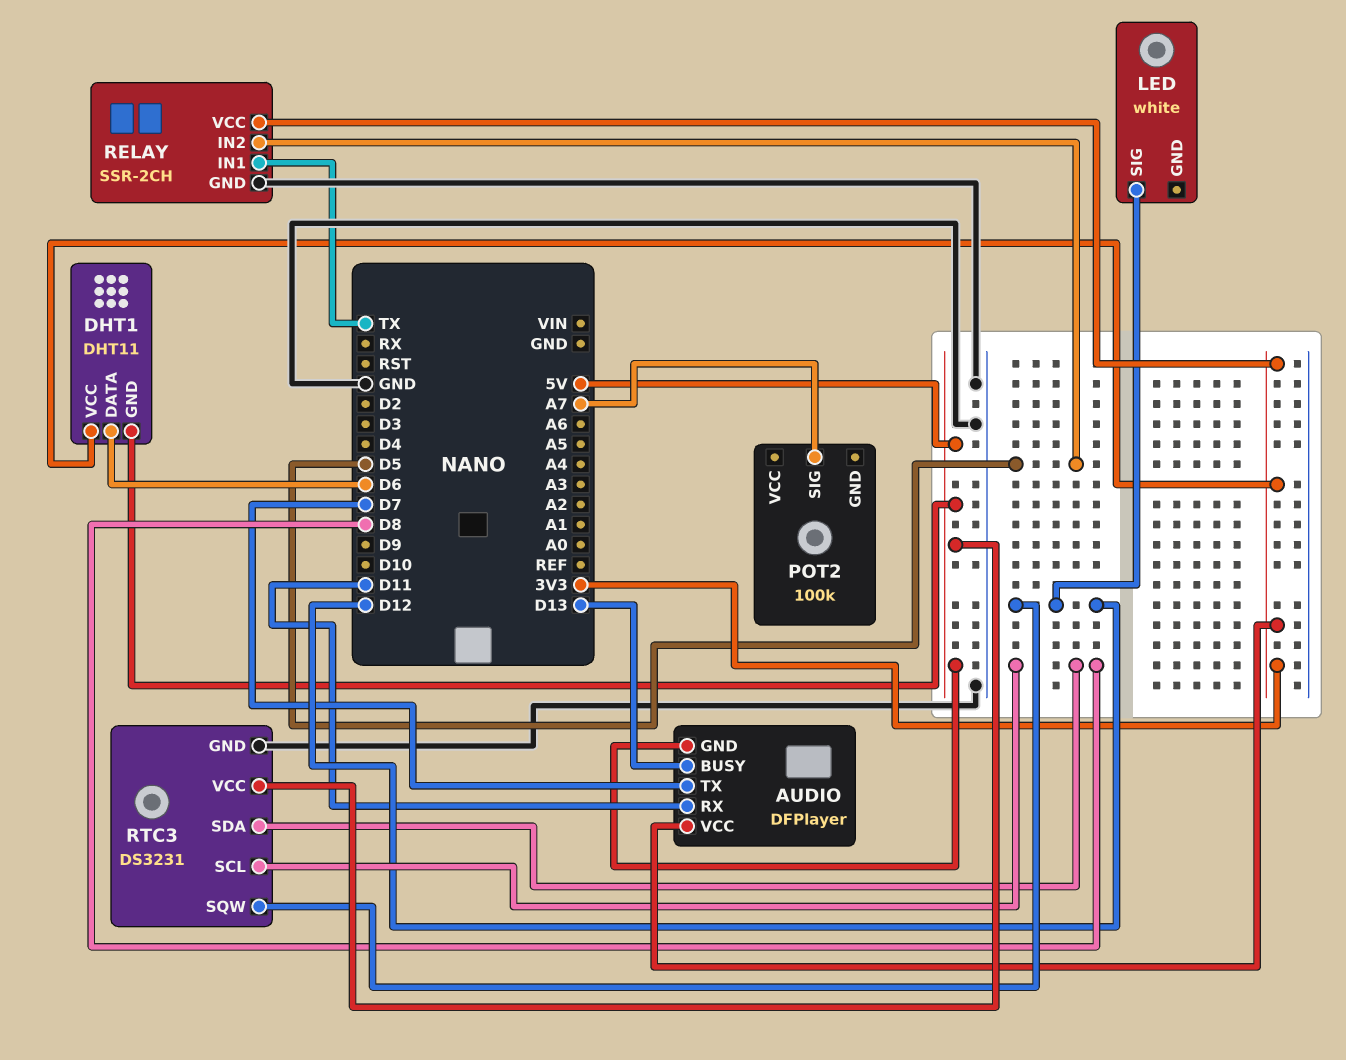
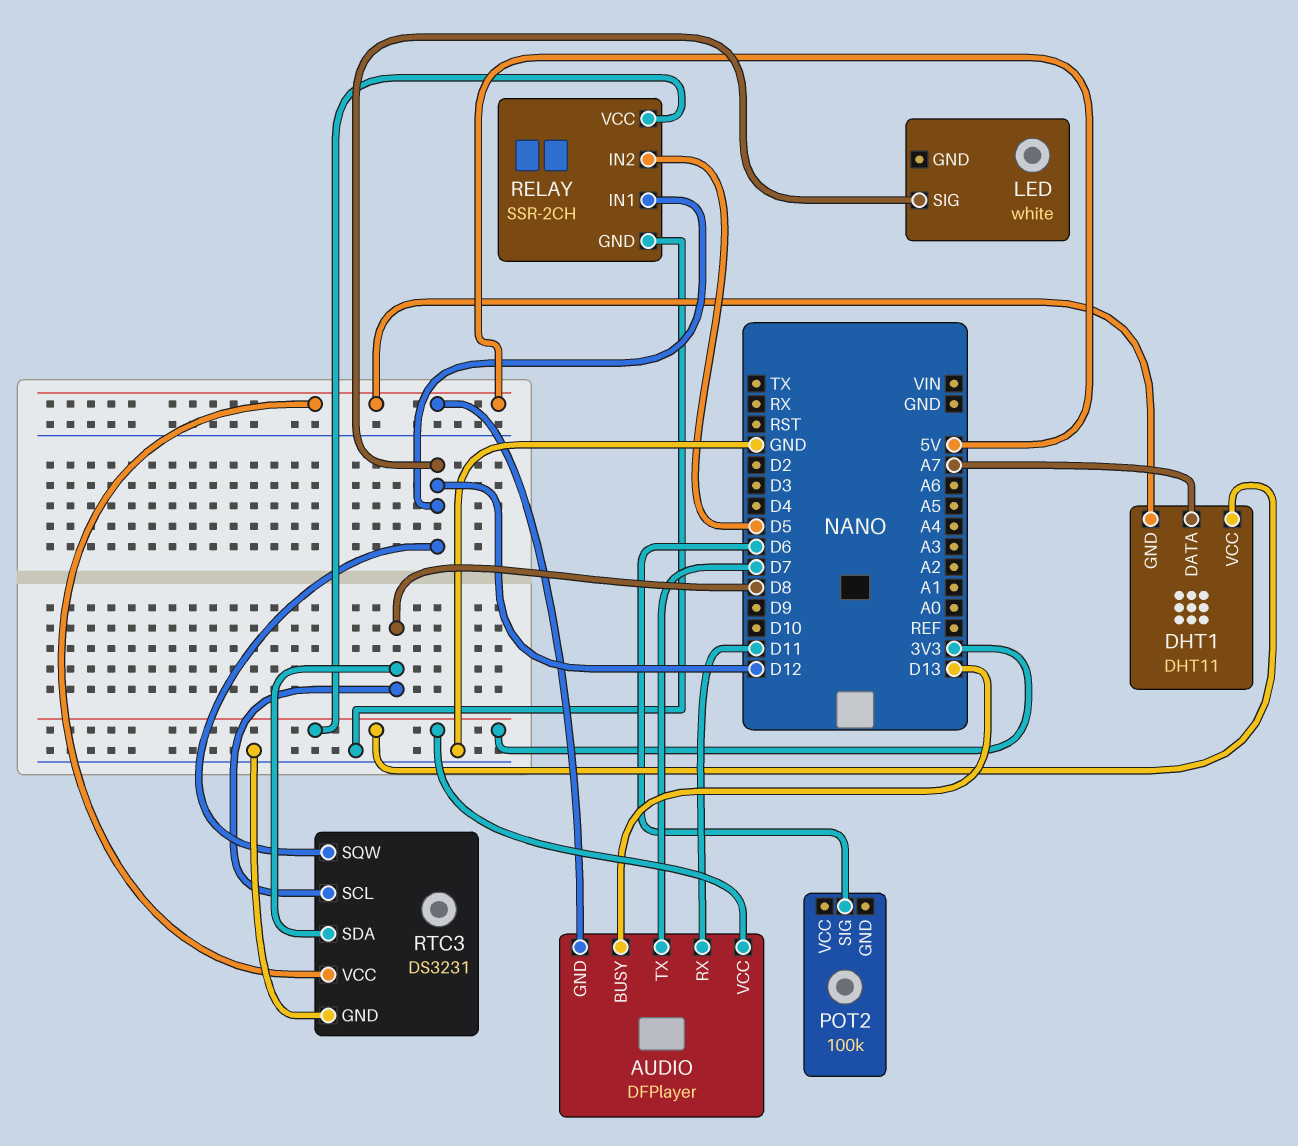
DHT1 pin DATA: D6 -> A7
POT2 pin SIG: A7 -> D6
RELAY pin IN1: TX -> D12

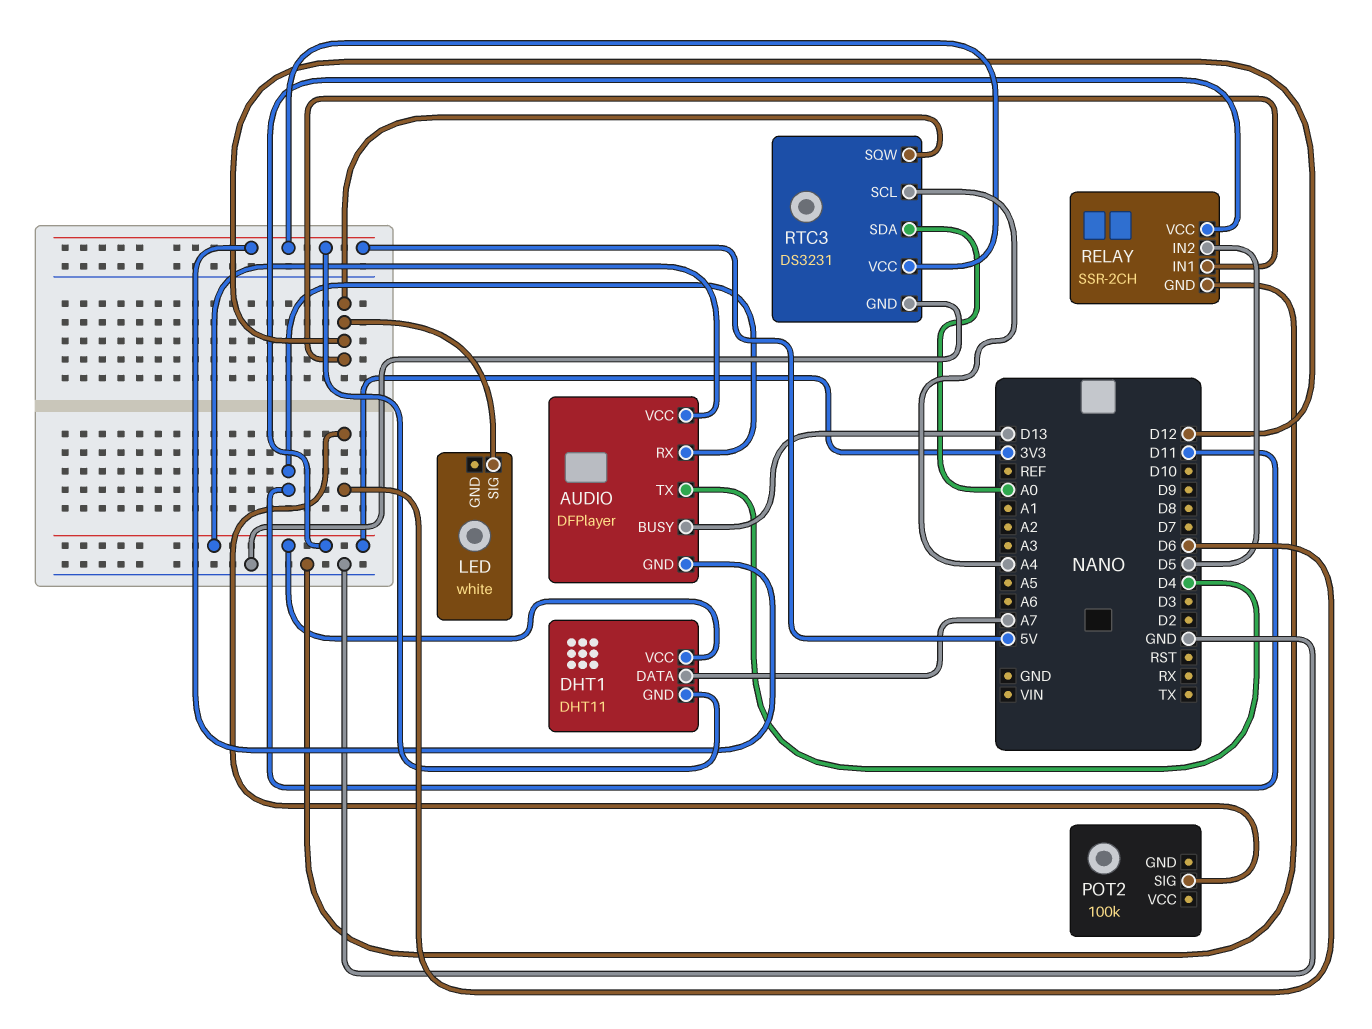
AUDIO pin TX: D7 -> D4
RTC3 pin SCL: D8 -> A4
RTC3 pin SDA: D8 -> A0

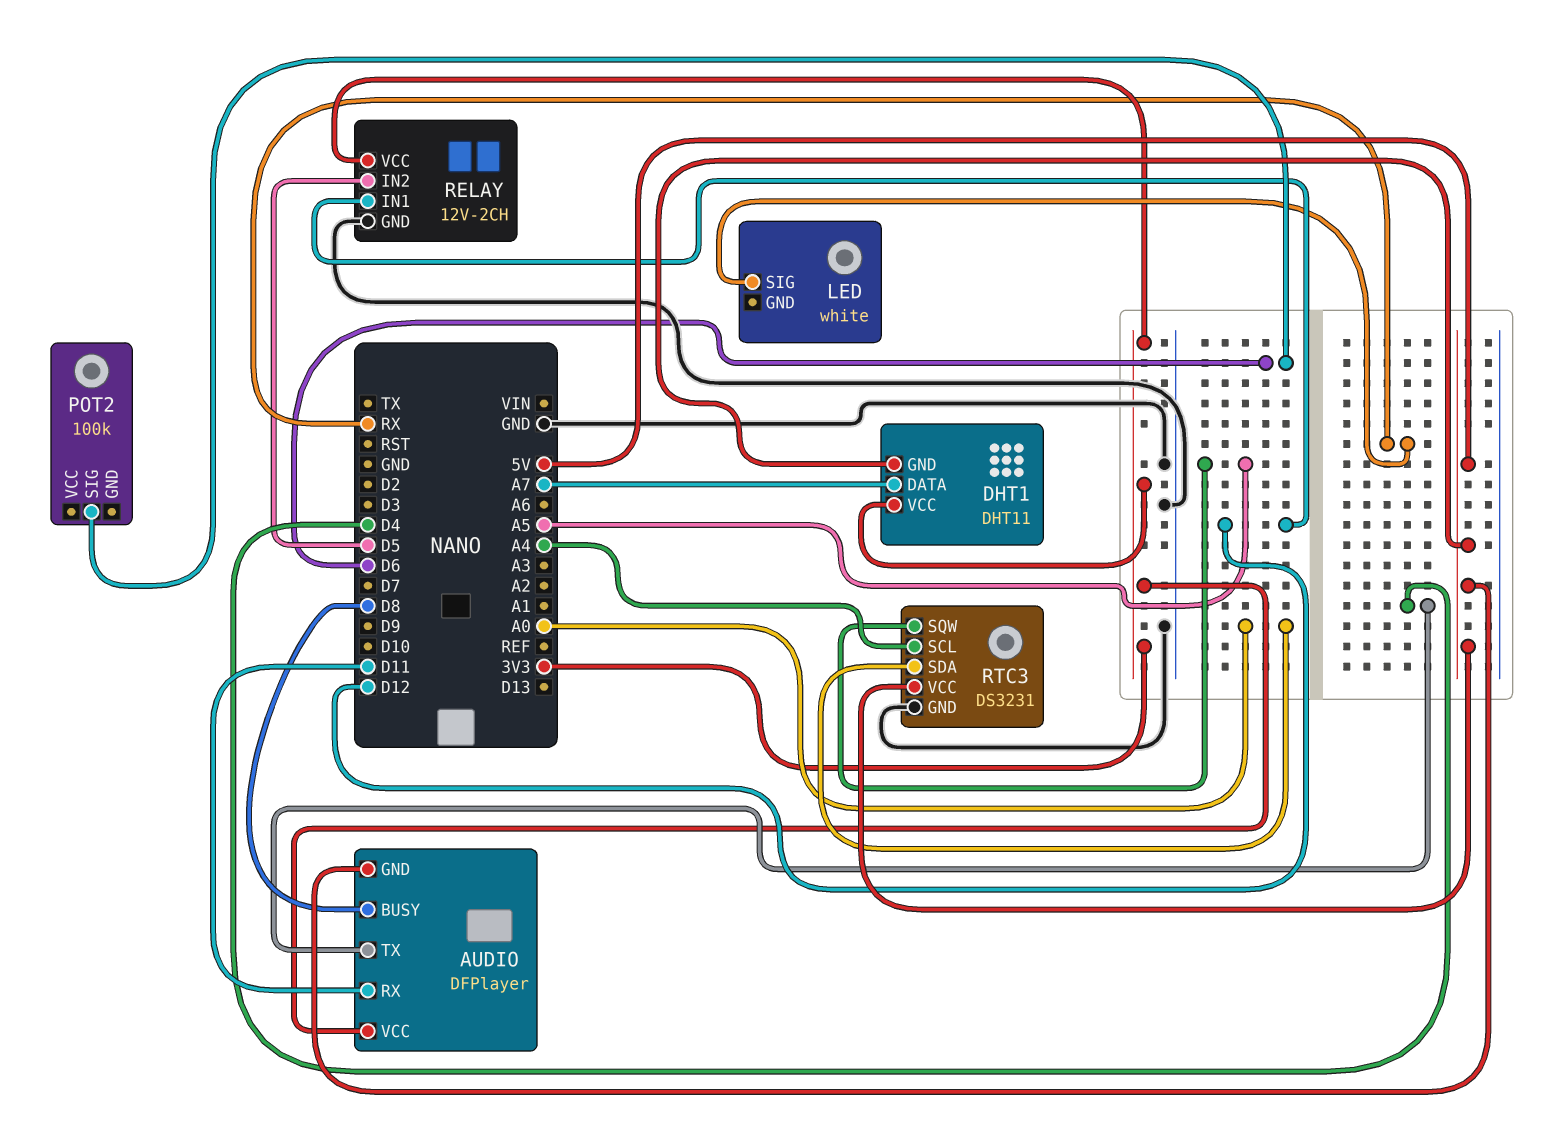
AUDIO pin BUSY: D13 -> D8
LED pin SIG: D12 -> RX
RELAY: SSR-2CH -> 12V-2CH
RTC3 pin SQW: D12 -> A5

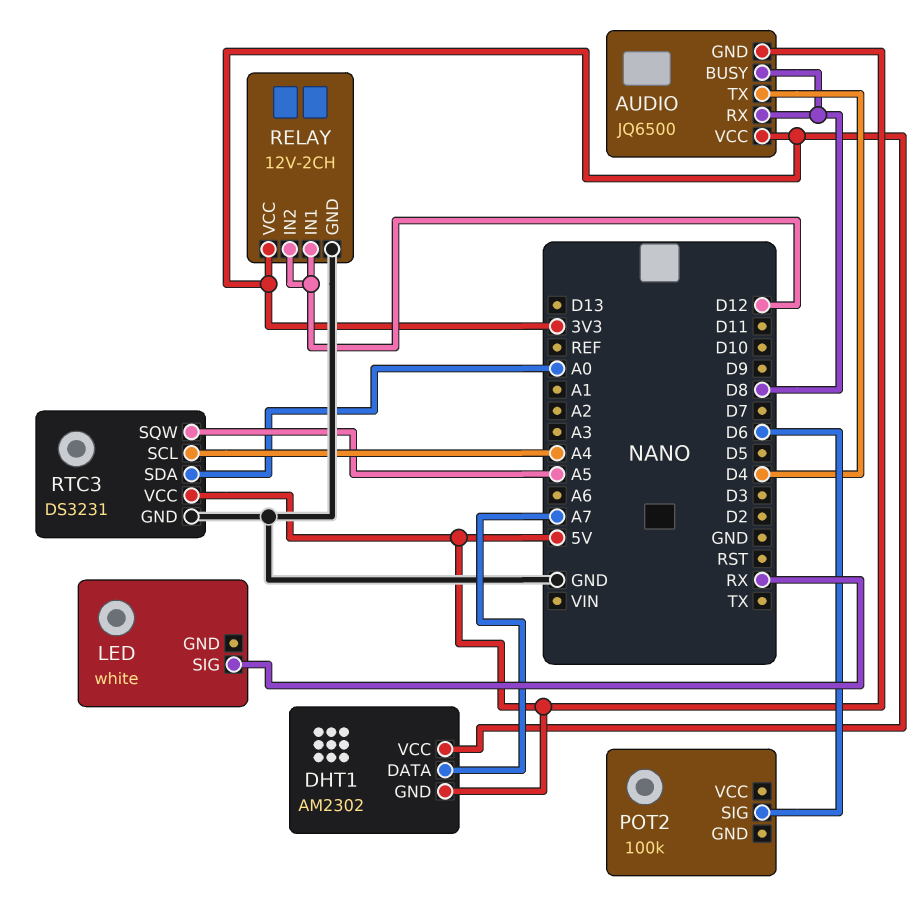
AUDIO: DFPlayer -> JQ6500
AUDIO pin RX: D11 -> D8
DHT1: DHT11 -> AM2302
RELAY pin IN2: D5 -> D12

